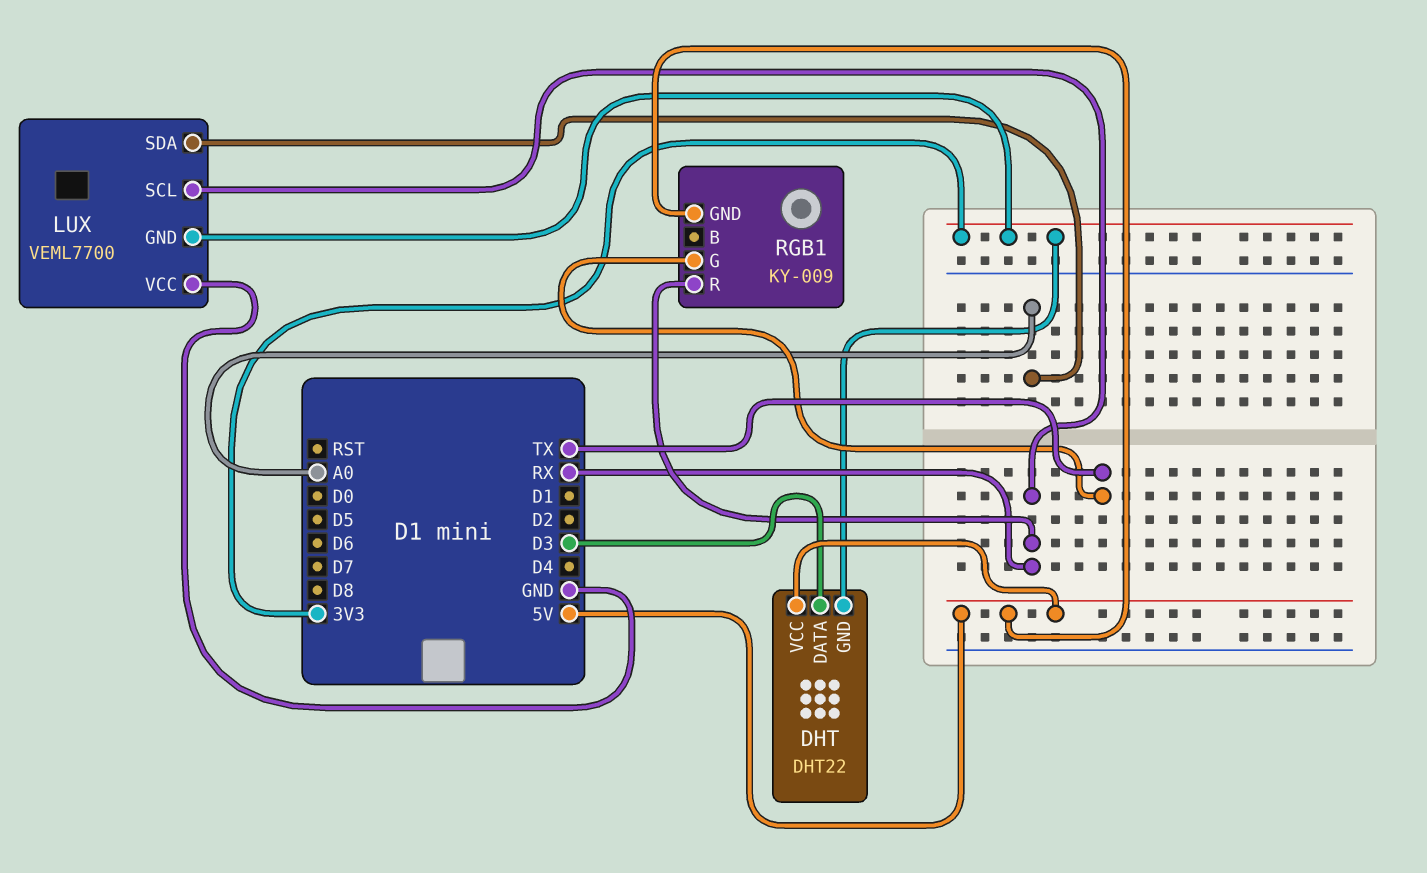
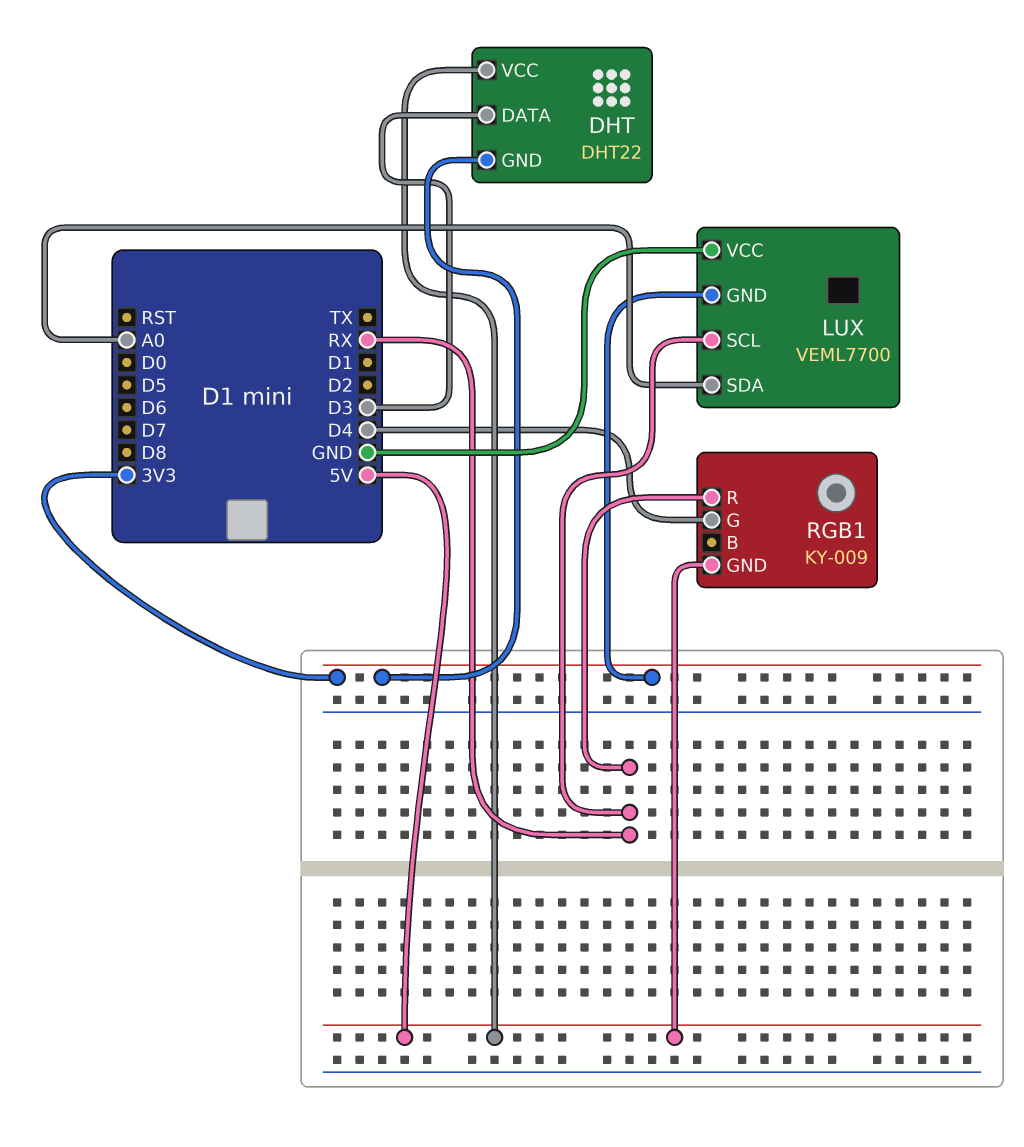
RGB1 pin G: TX -> D4

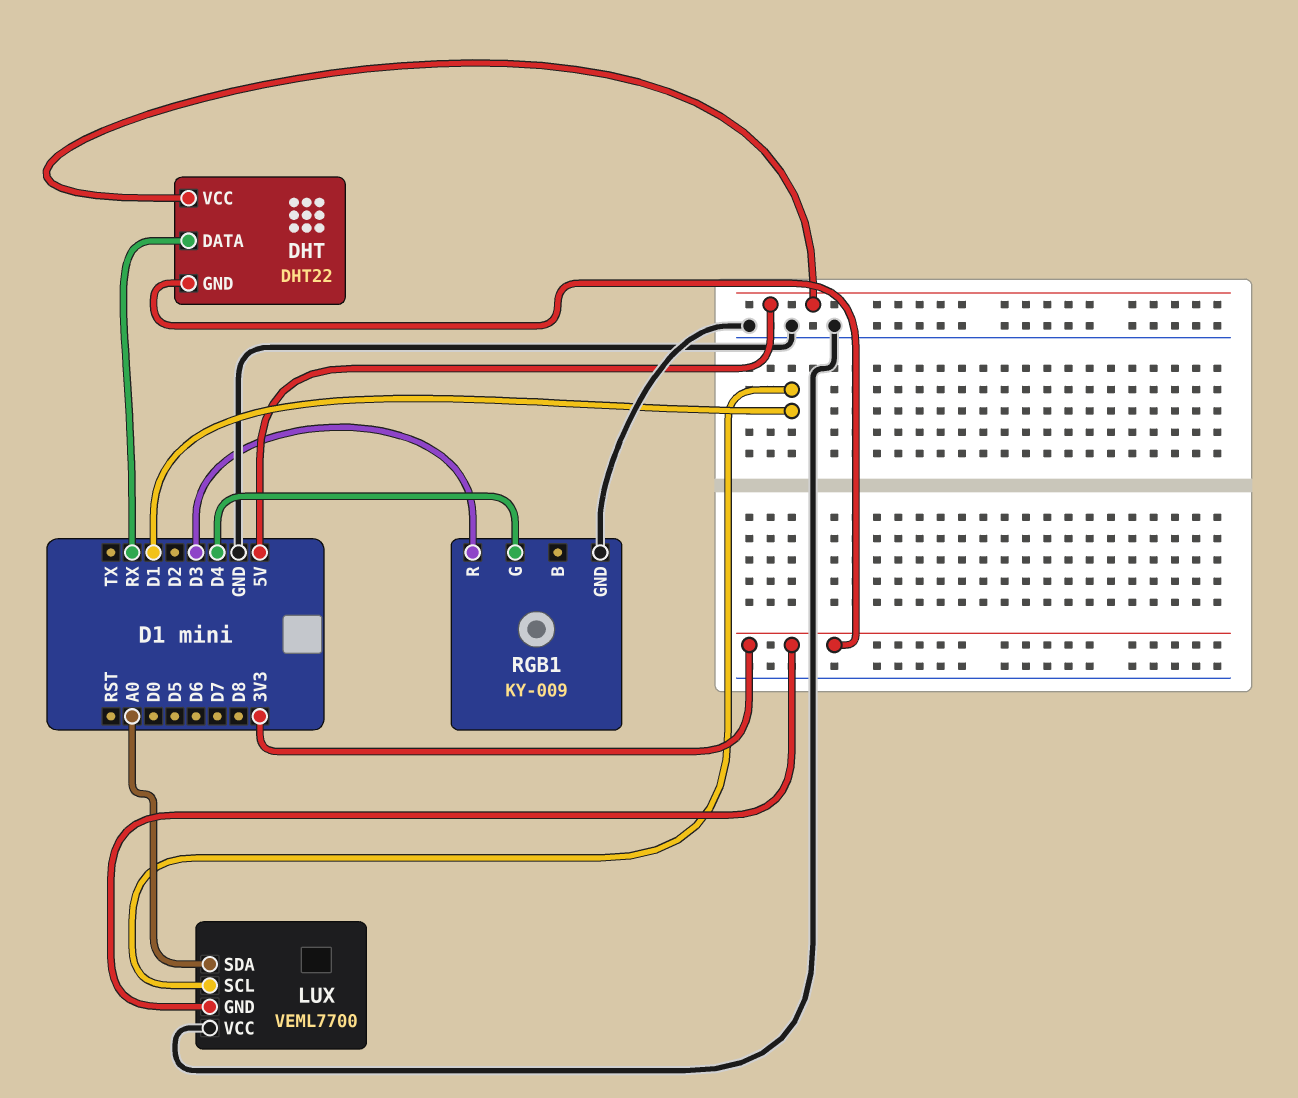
DHT pin DATA: D3 -> RX
LUX pin SCL: RX -> D1
RGB1 pin GND: 5V -> GND
RGB1 pin R: RX -> D3

